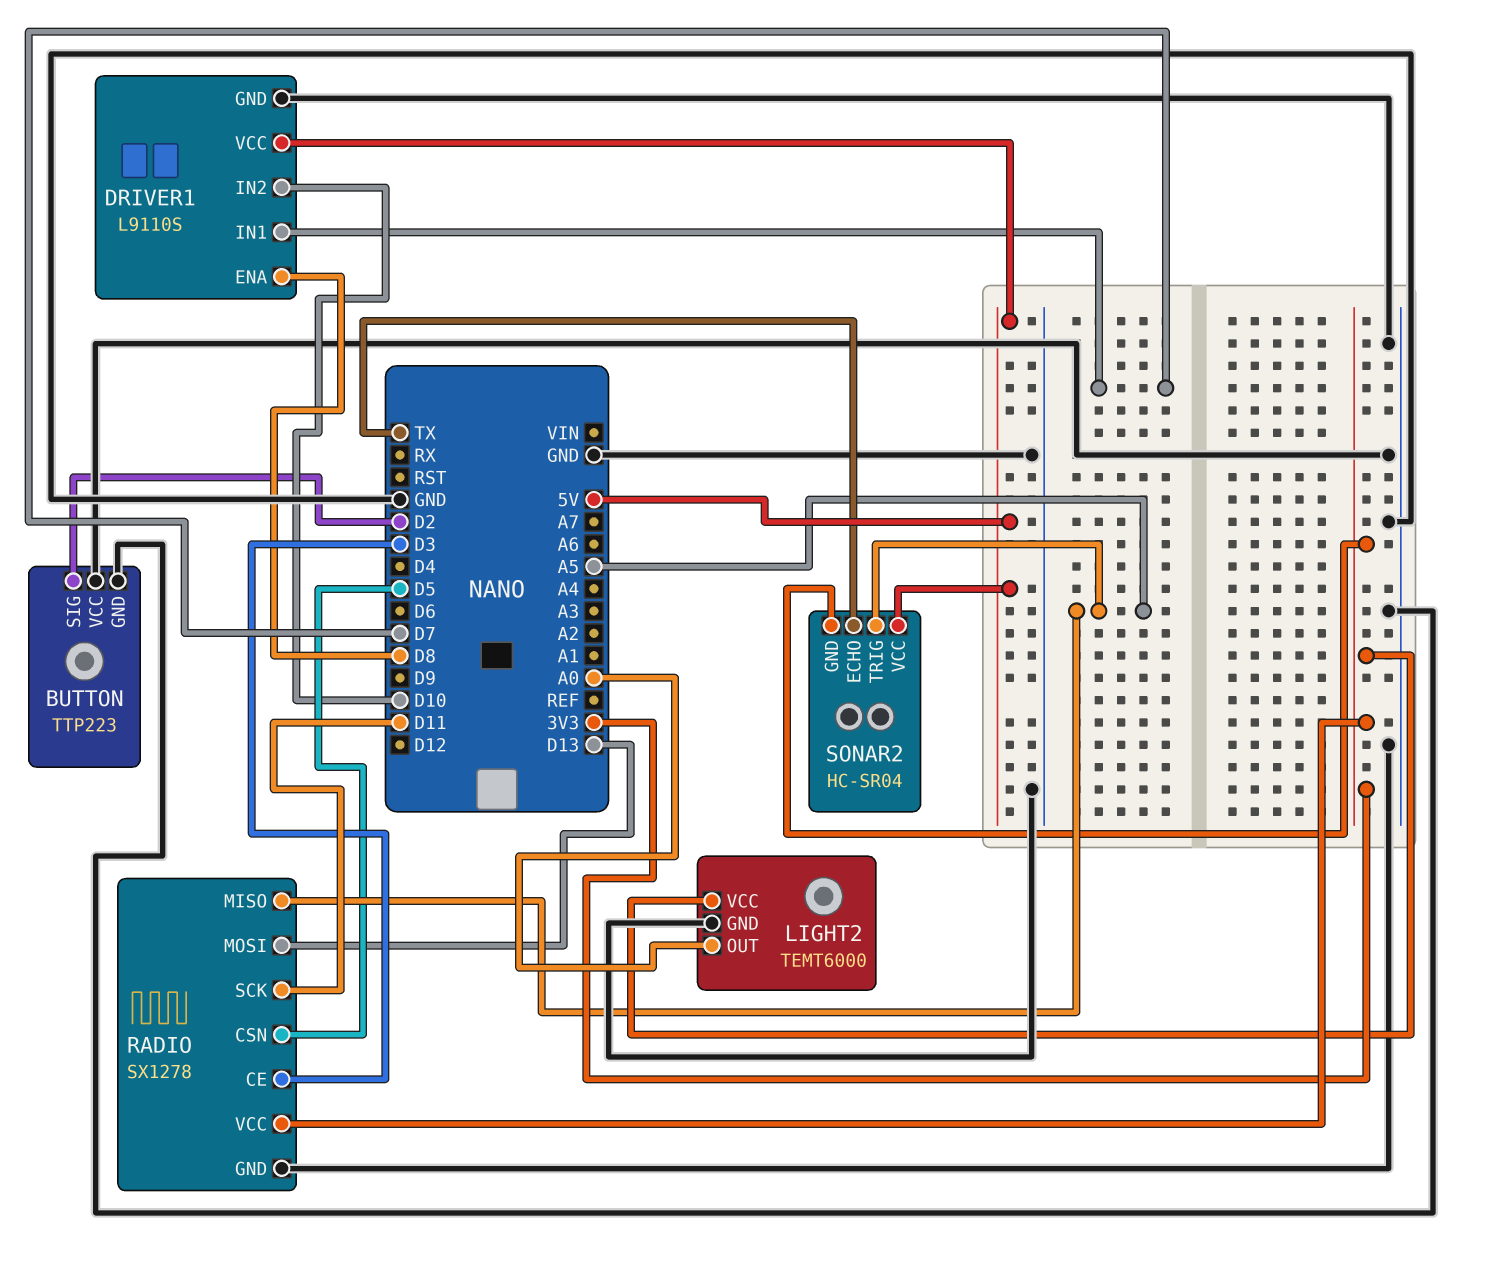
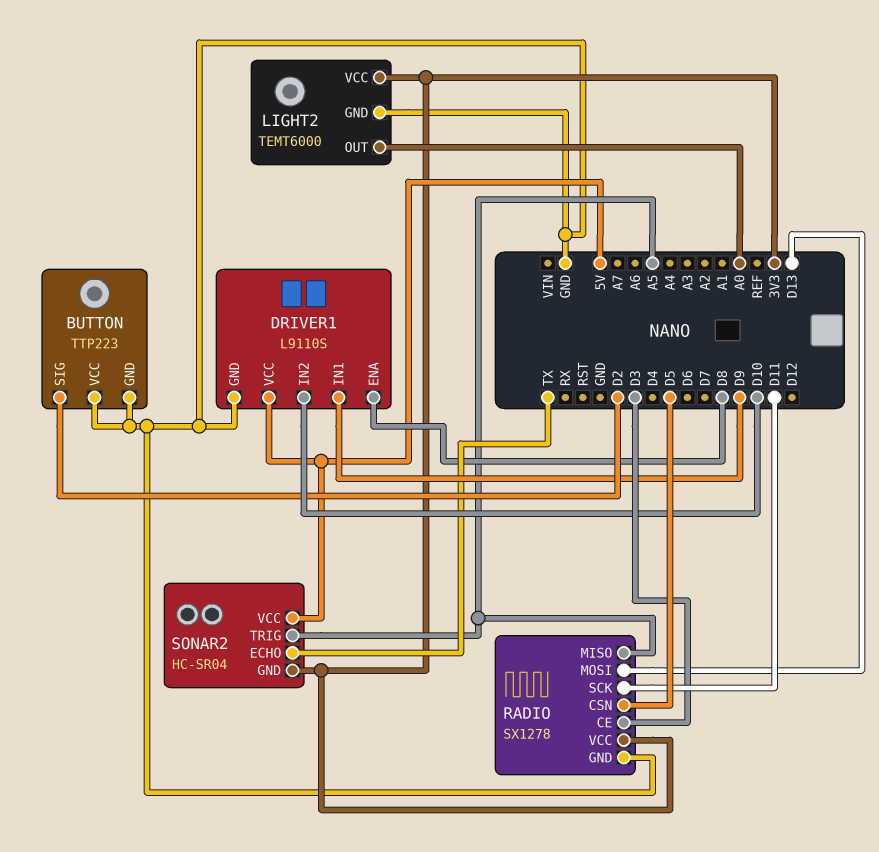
DRIVER1 pin IN1: D7 -> D9

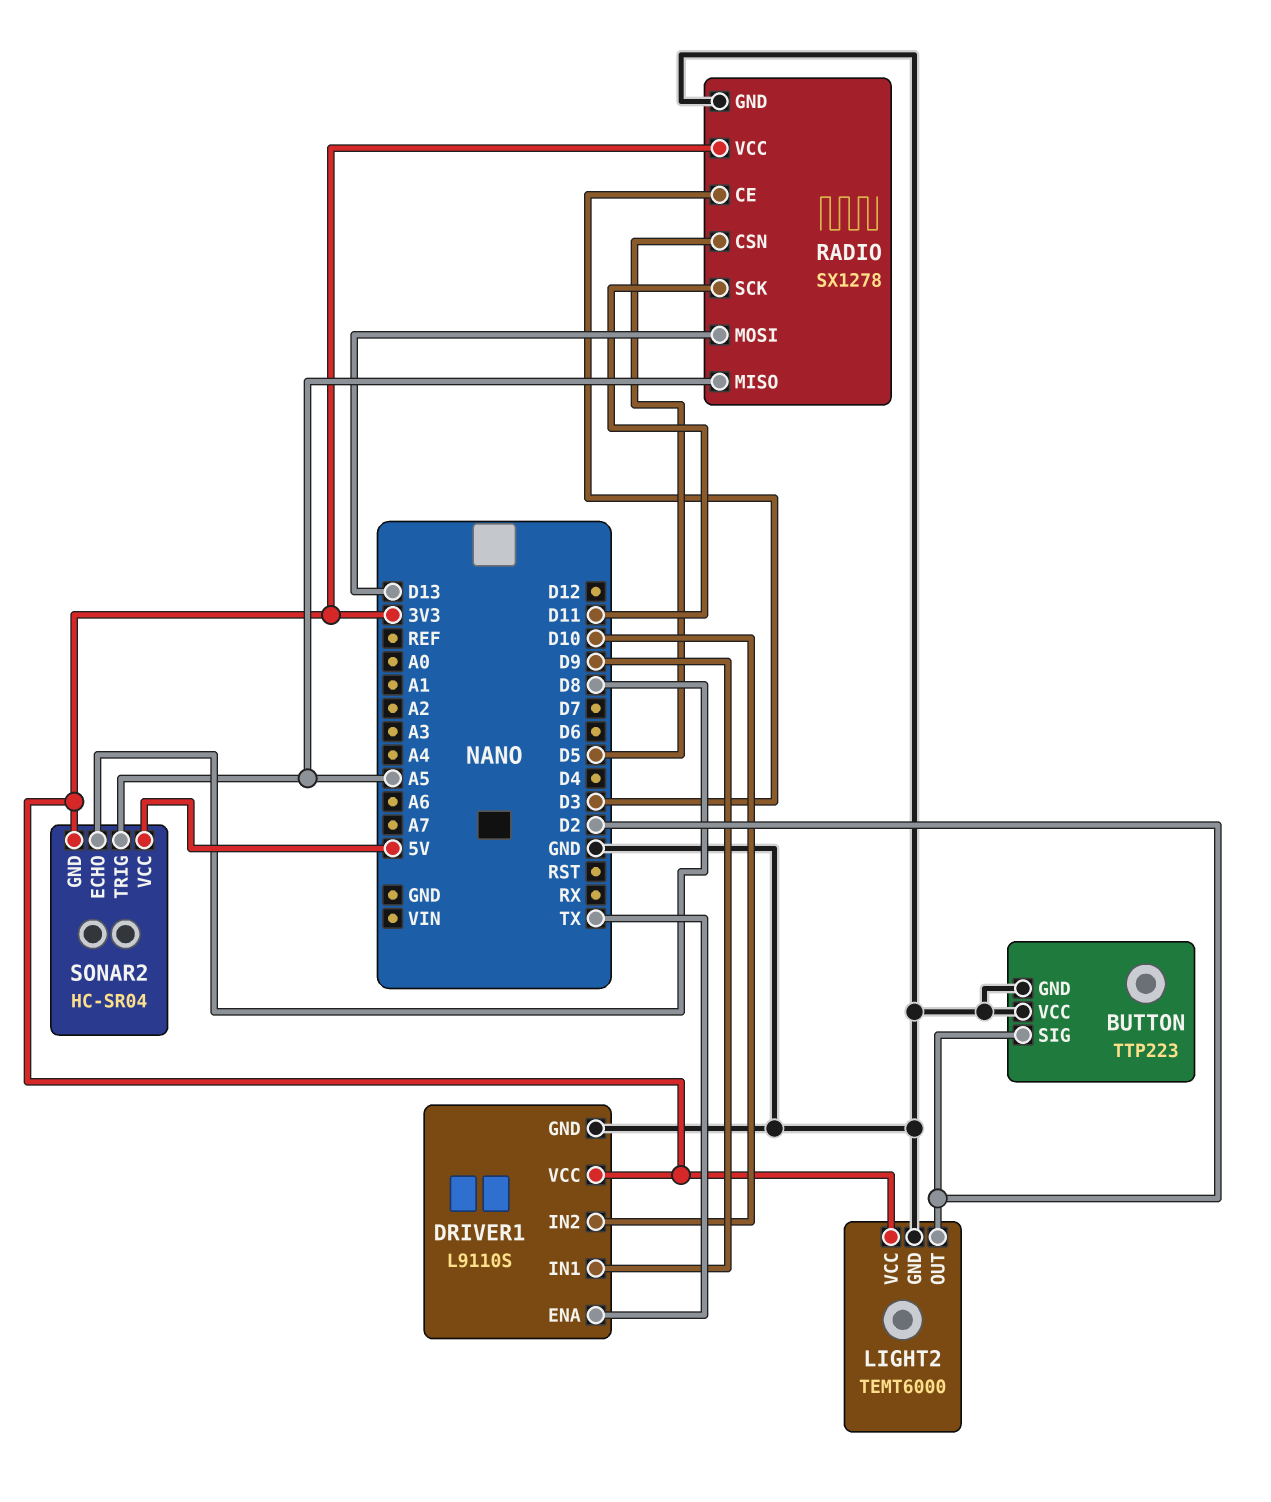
DRIVER1 pin ENA: D8 -> TX
DRIVER1 pin VCC: 5V -> 3V3
LIGHT2 pin OUT: A0 -> D2
SONAR2 pin ECHO: TX -> D8

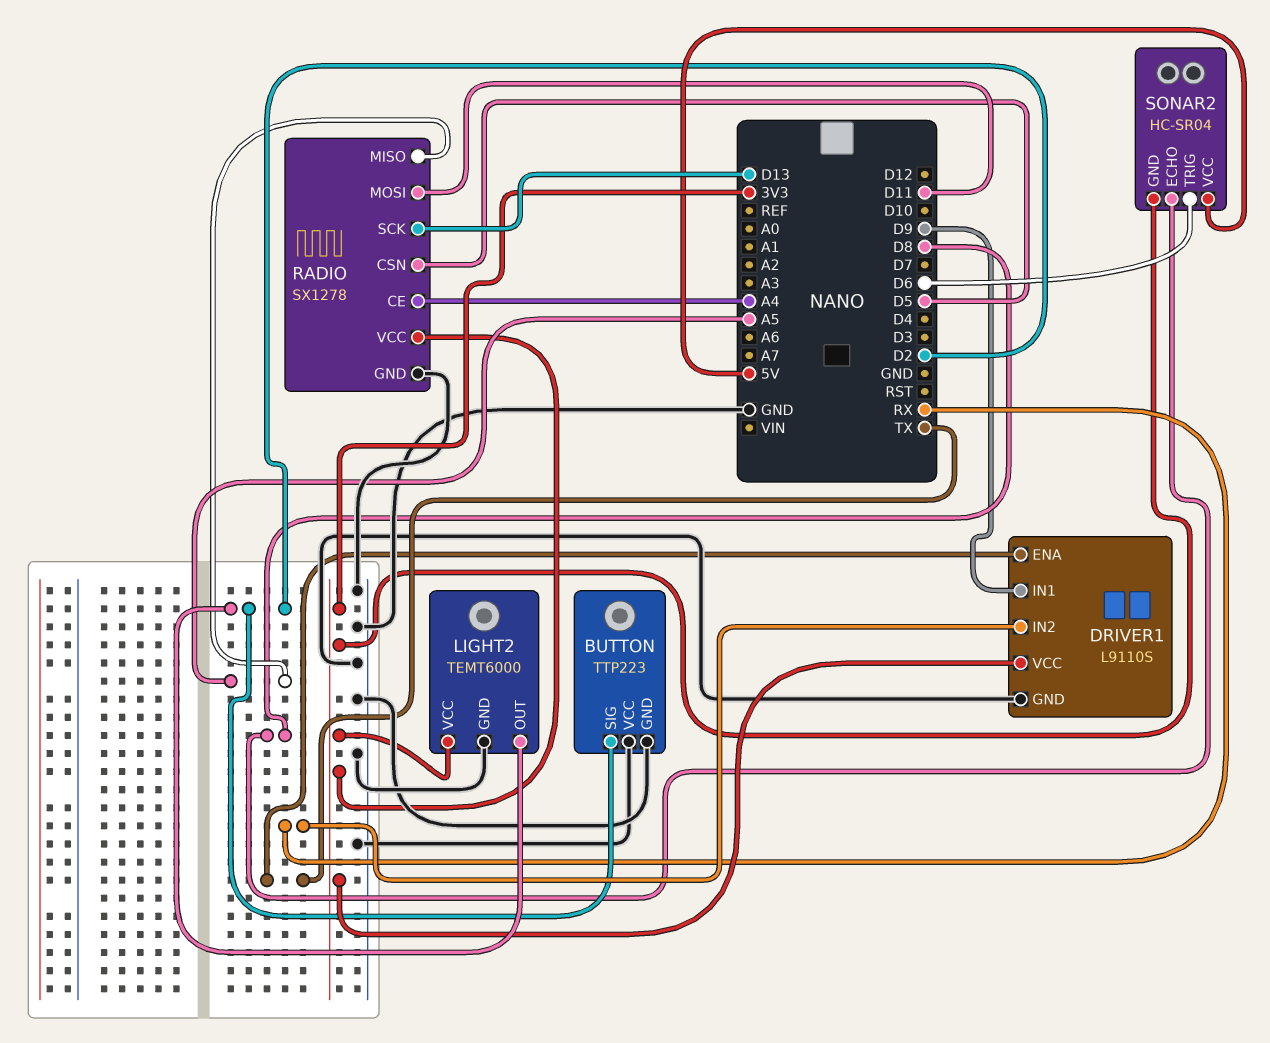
DRIVER1 pin IN2: D10 -> RX
RADIO pin CE: D3 -> A4
RADIO pin MOSI: D13 -> D11
RADIO pin SCK: D11 -> D13
SONAR2 pin TRIG: A5 -> D6

